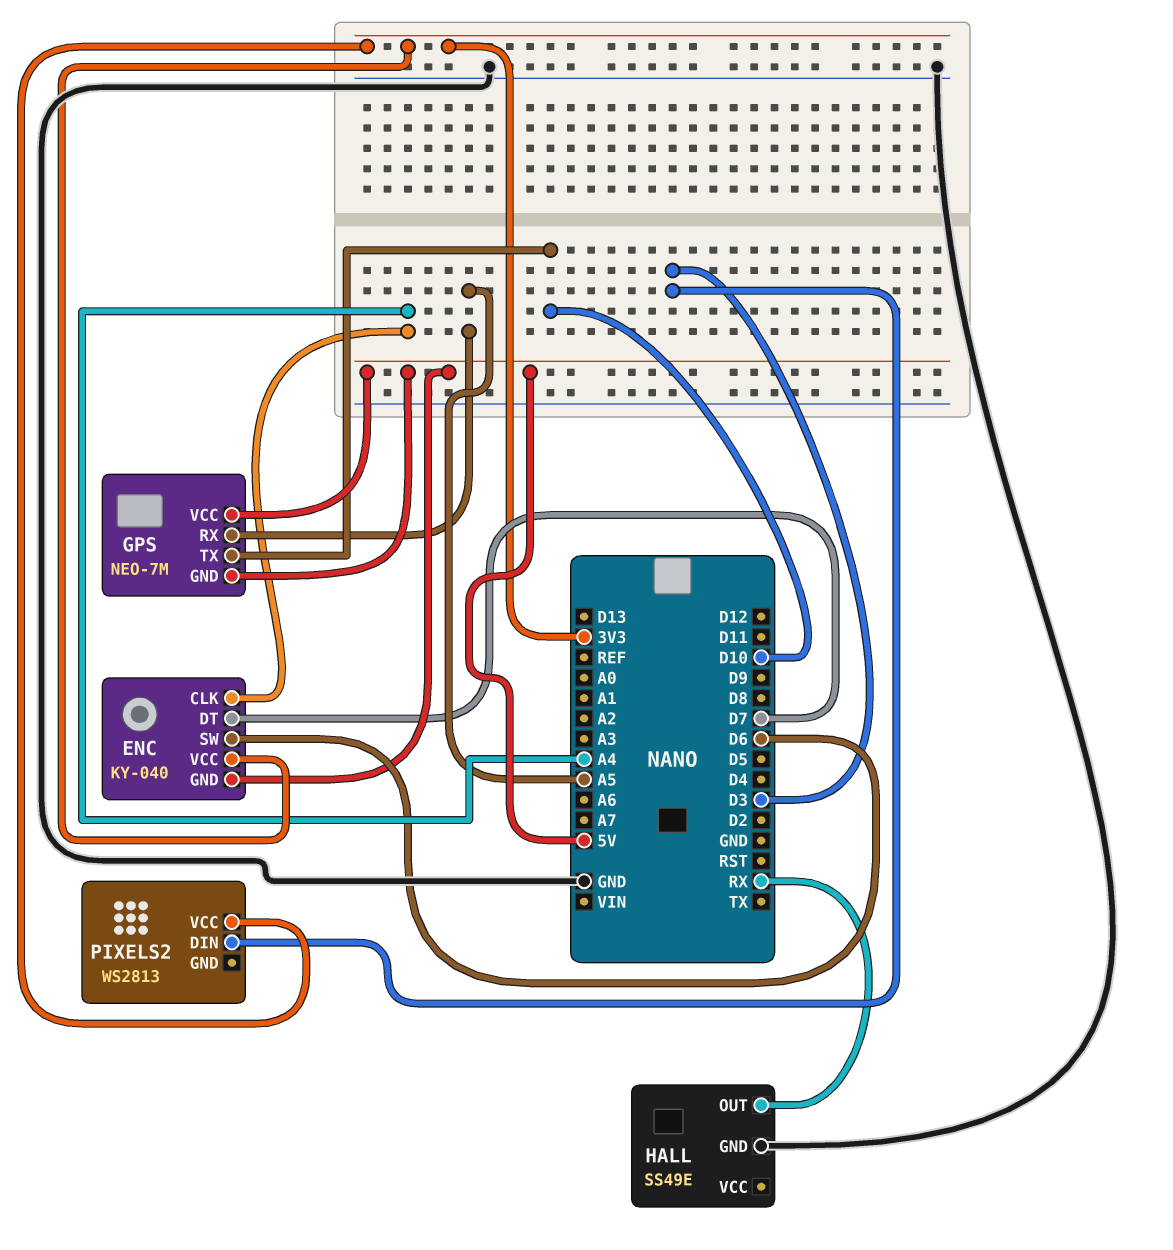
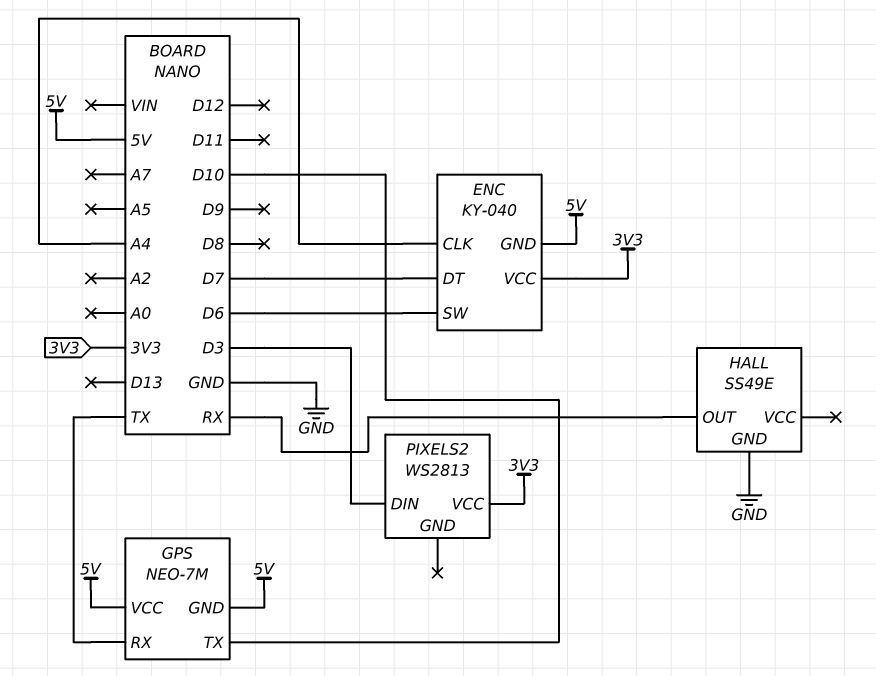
GPS pin RX: A5 -> TX

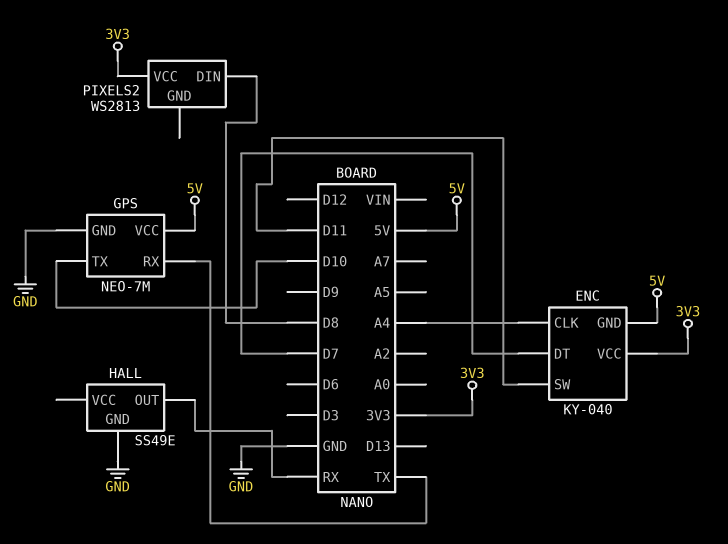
ENC pin SW: D6 -> D11
GPS pin GND: 5V -> GND
PIXELS2 pin DIN: D3 -> D8

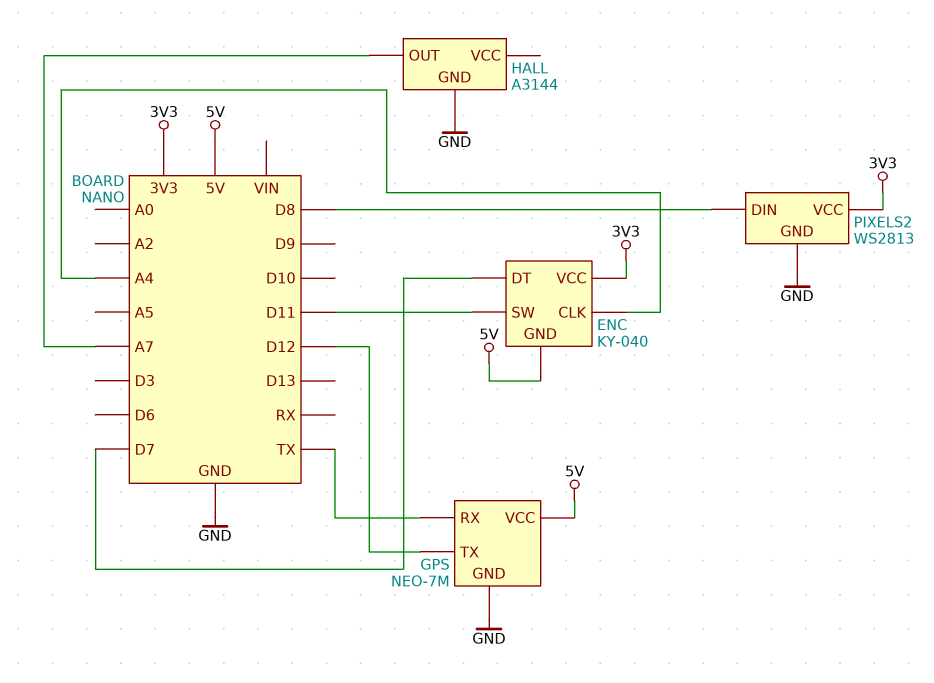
GPS pin TX: D10 -> D12
HALL: SS49E -> A3144
HALL pin OUT: RX -> A7
PIXELS2 pin GND: none -> GND

